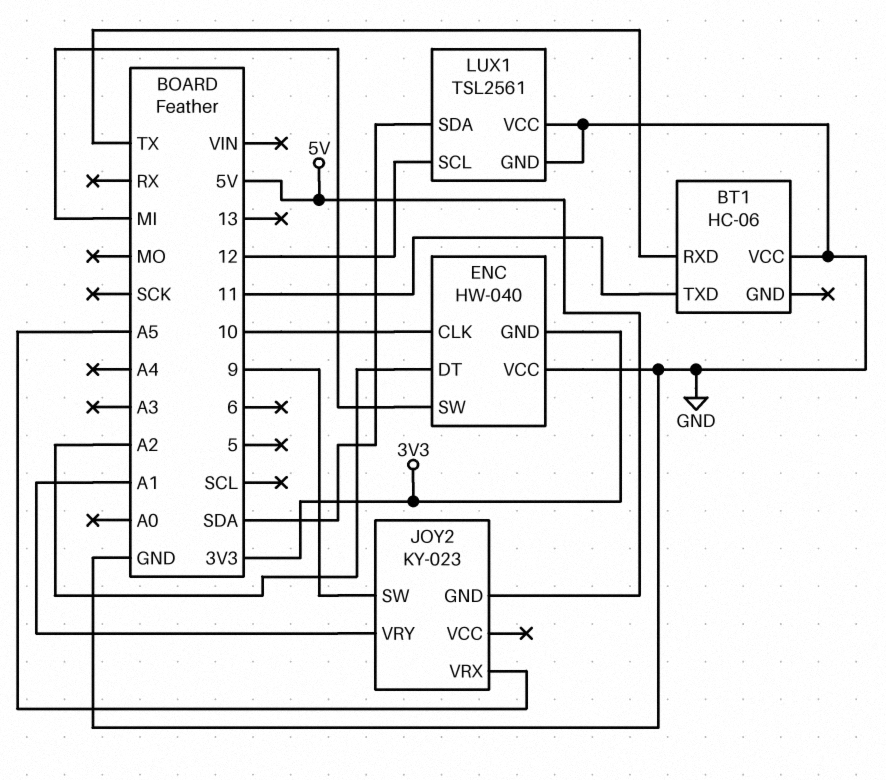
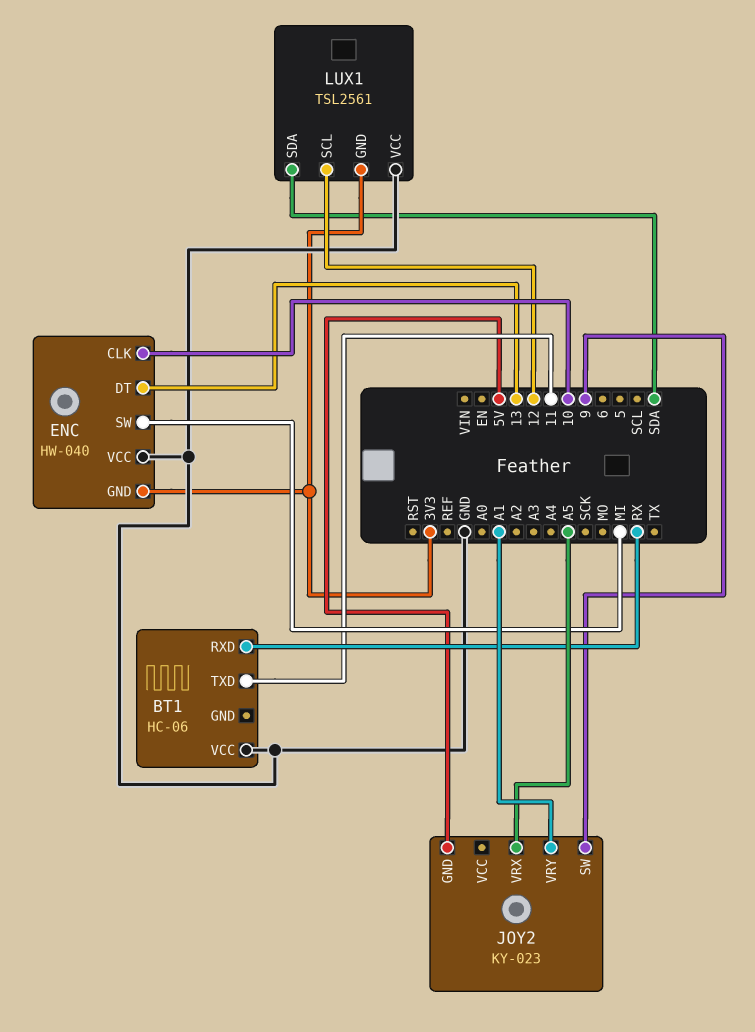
BT1 pin RXD: TX -> RX
ENC pin DT: A2 -> 13
LUX1 pin GND: GND -> 3V3

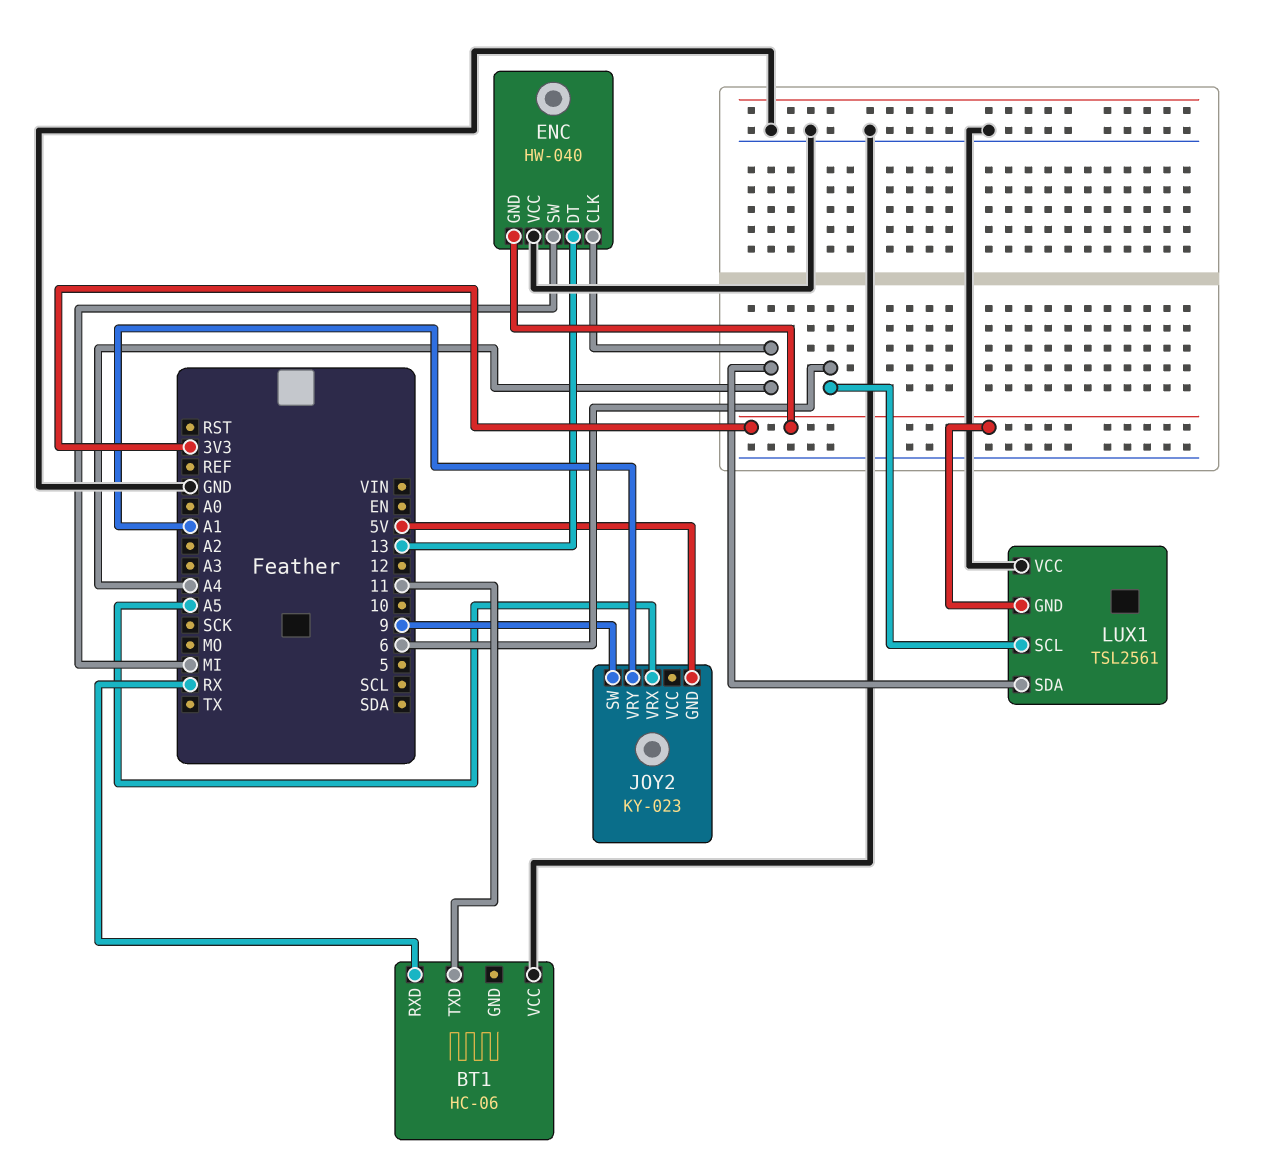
ENC pin CLK: 10 -> A4
LUX1 pin SCL: 12 -> 6
LUX1 pin SDA: SDA -> A4

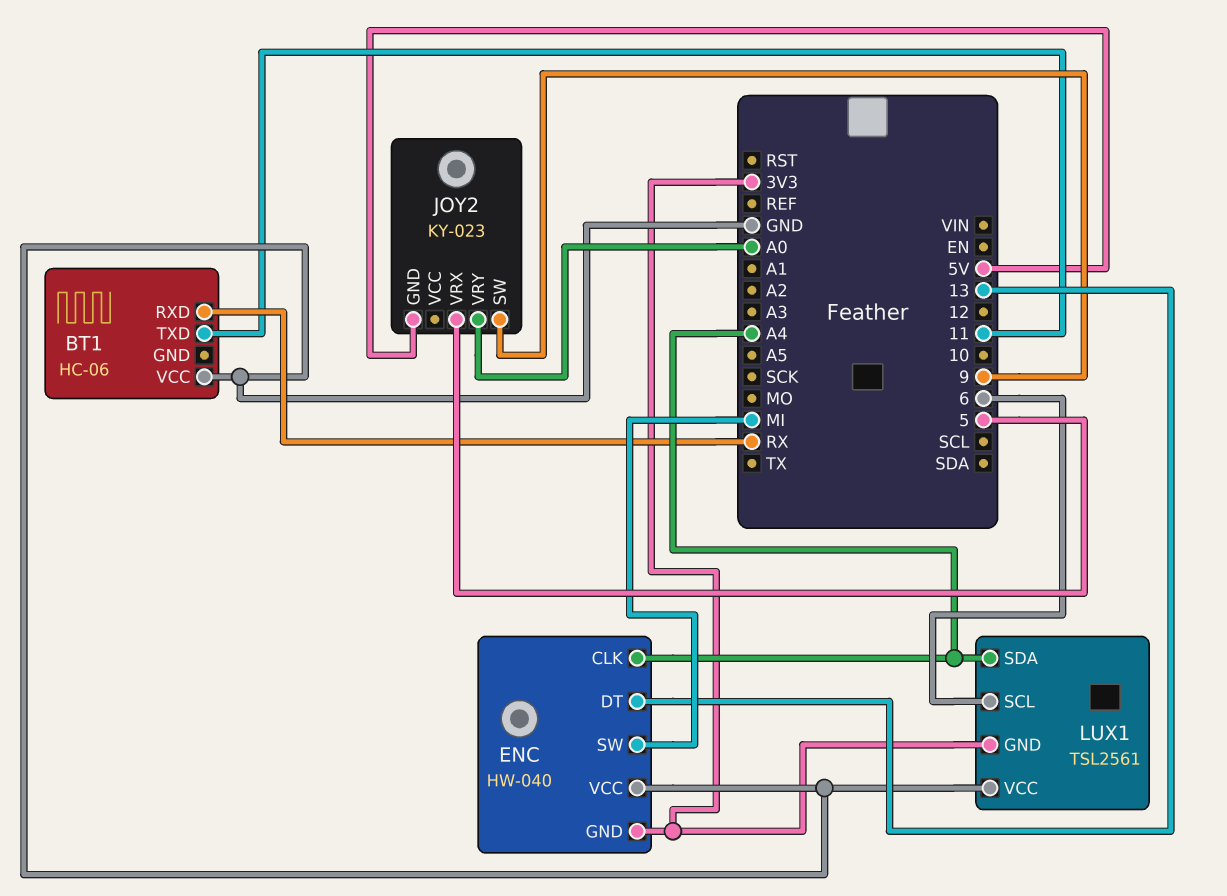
JOY2 pin VRX: A5 -> 5
JOY2 pin VRY: A1 -> A0

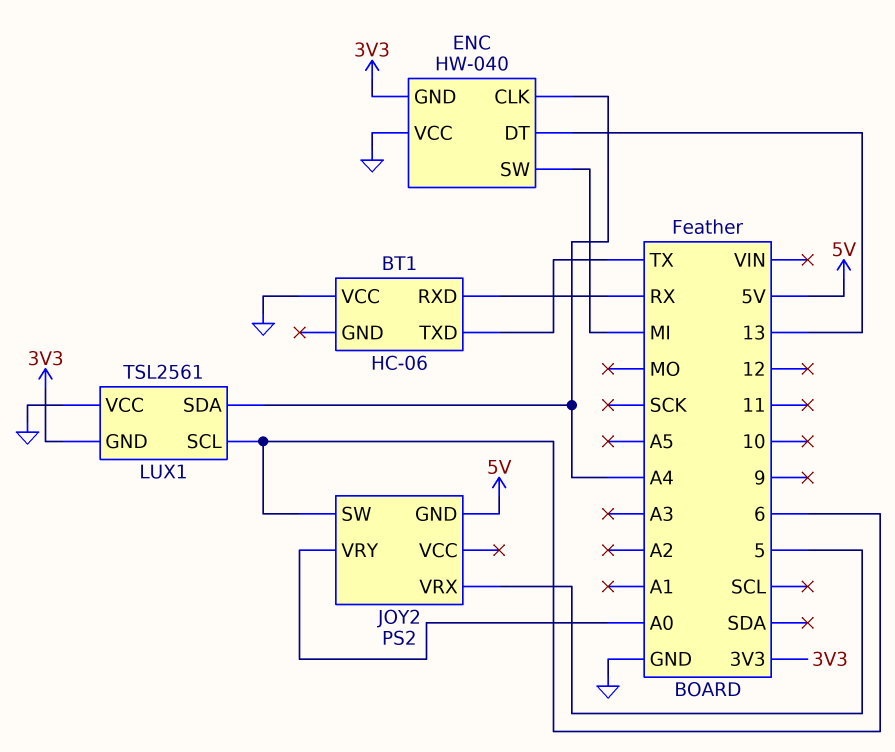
BT1 pin TXD: 11 -> TX
JOY2: KY-023 -> PS2
JOY2 pin SW: 9 -> 6

